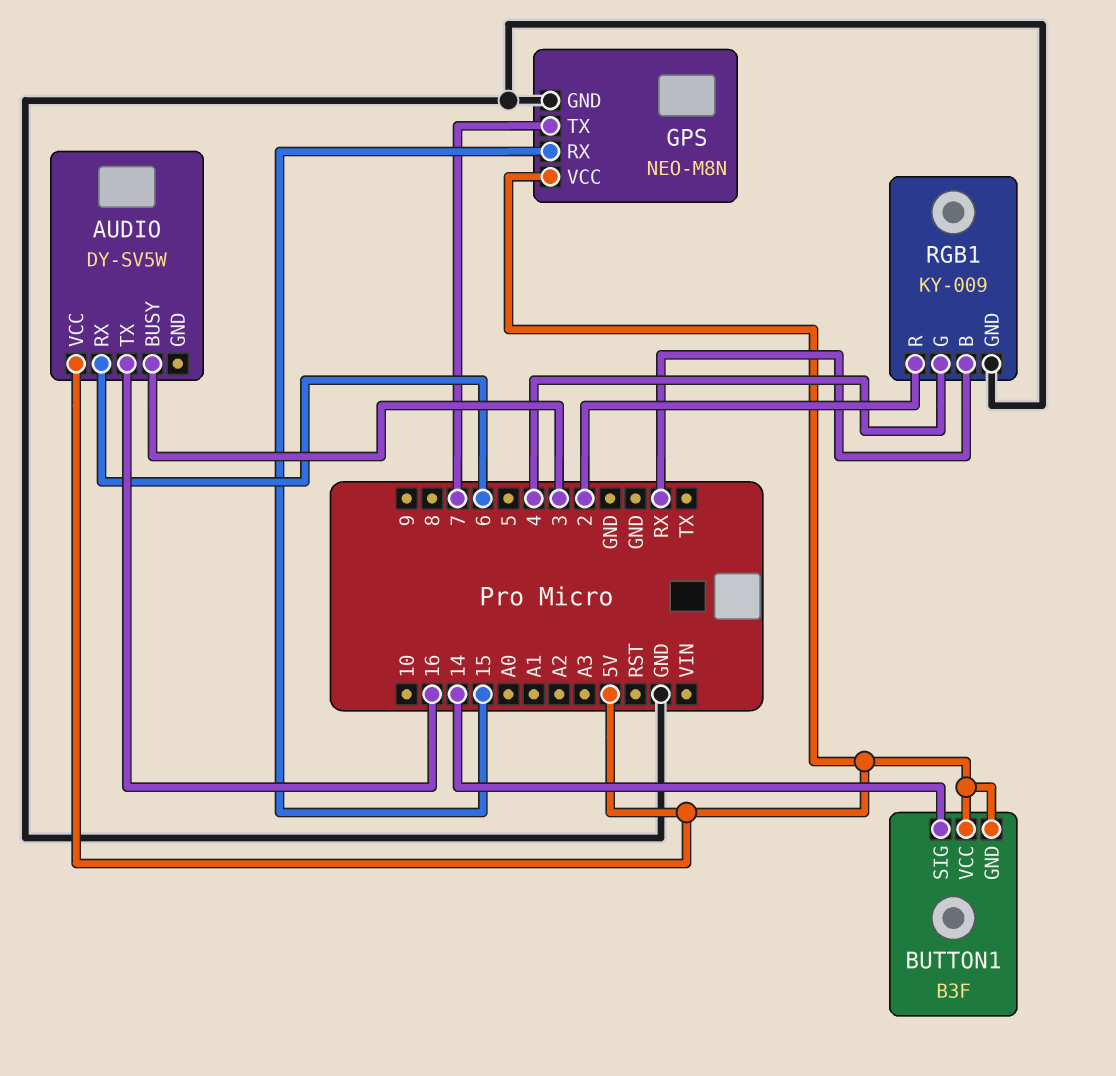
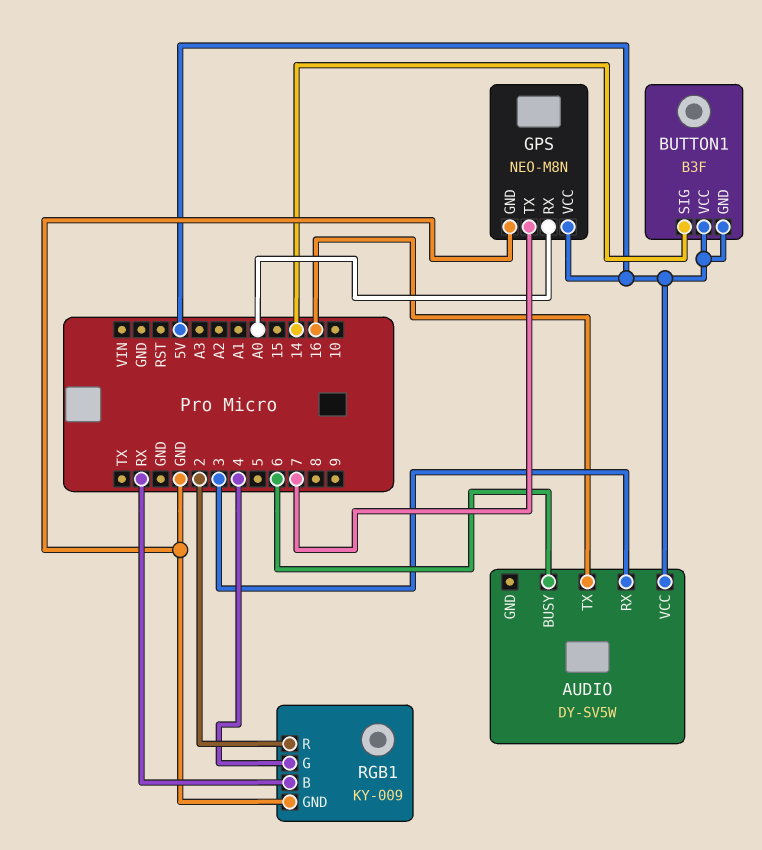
AUDIO pin BUSY: 3 -> 6
AUDIO pin RX: 6 -> 3
GPS pin RX: 15 -> A0

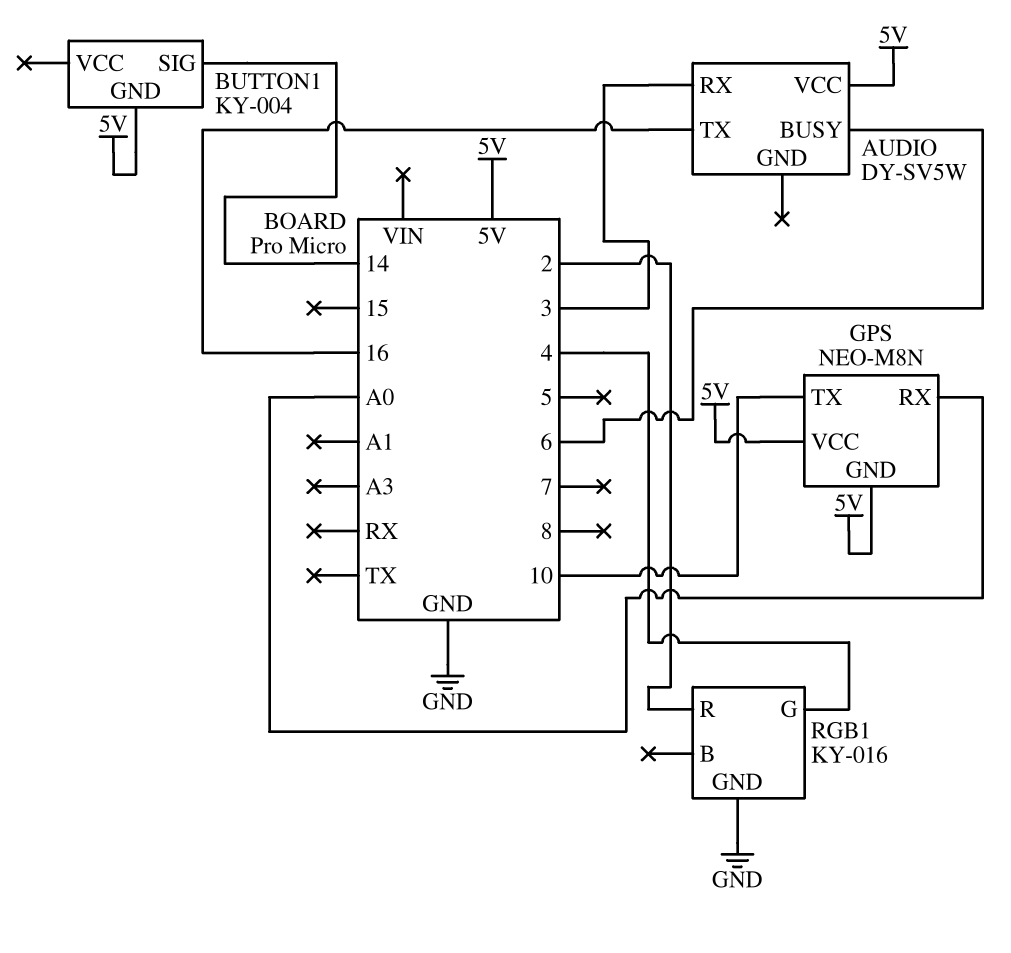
BUTTON1: B3F -> KY-004
BUTTON1 pin VCC: 5V -> none
GPS pin GND: GND -> 5V
GPS pin TX: 7 -> 10
RGB1: KY-009 -> KY-016
RGB1 pin B: RX -> none

